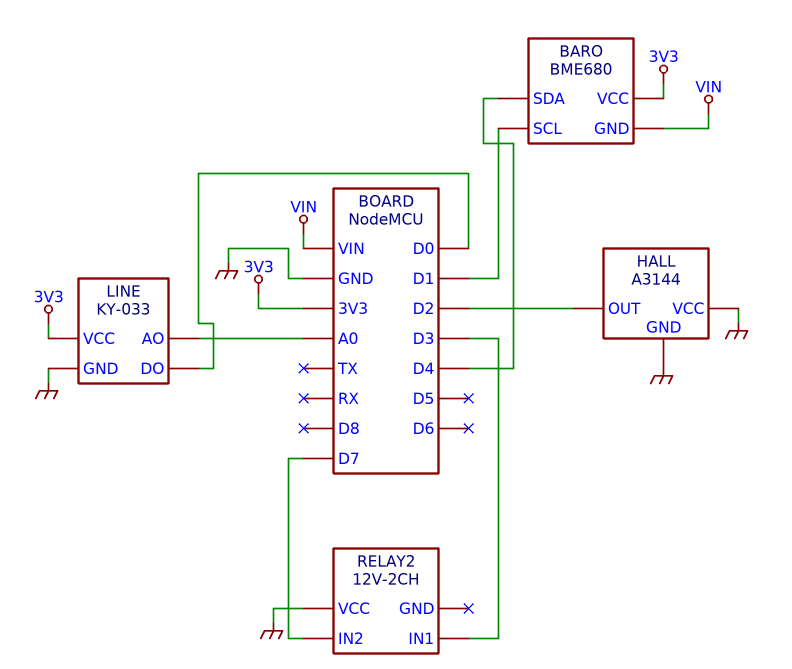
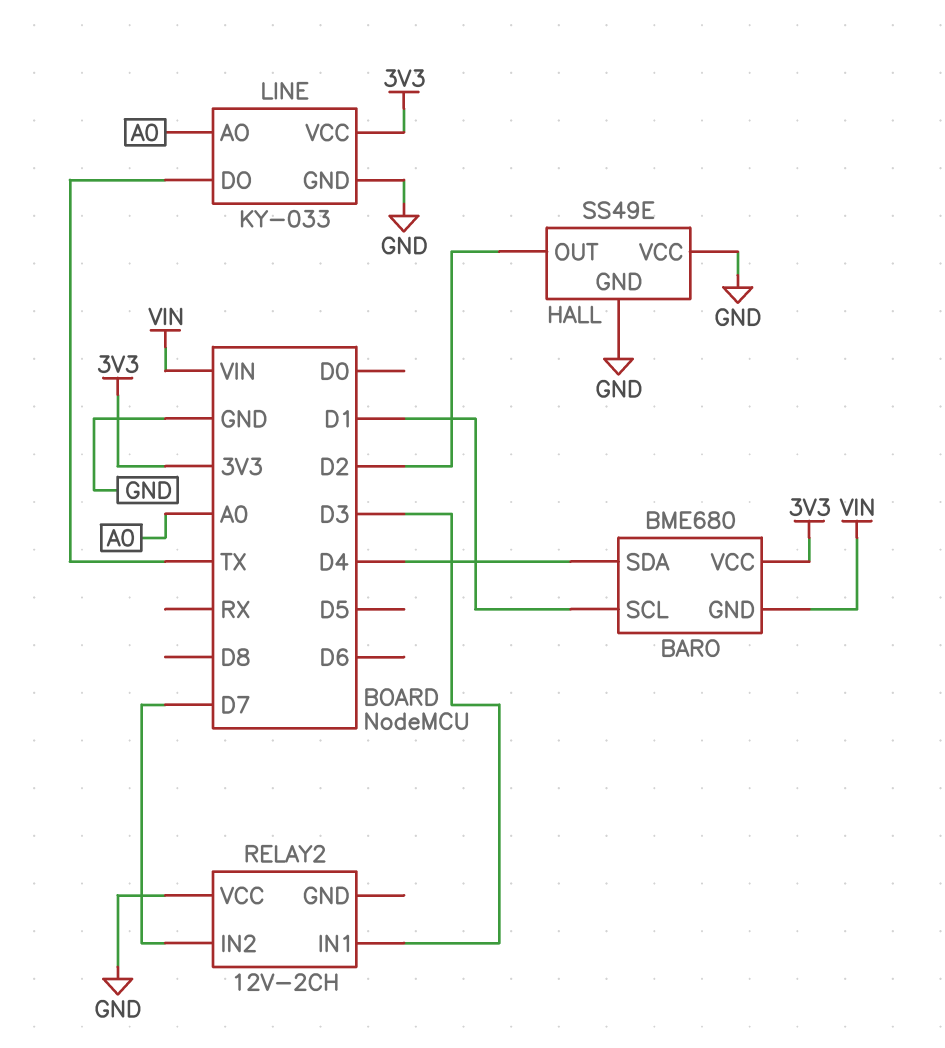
HALL: A3144 -> SS49E
LINE pin DO: D0 -> TX

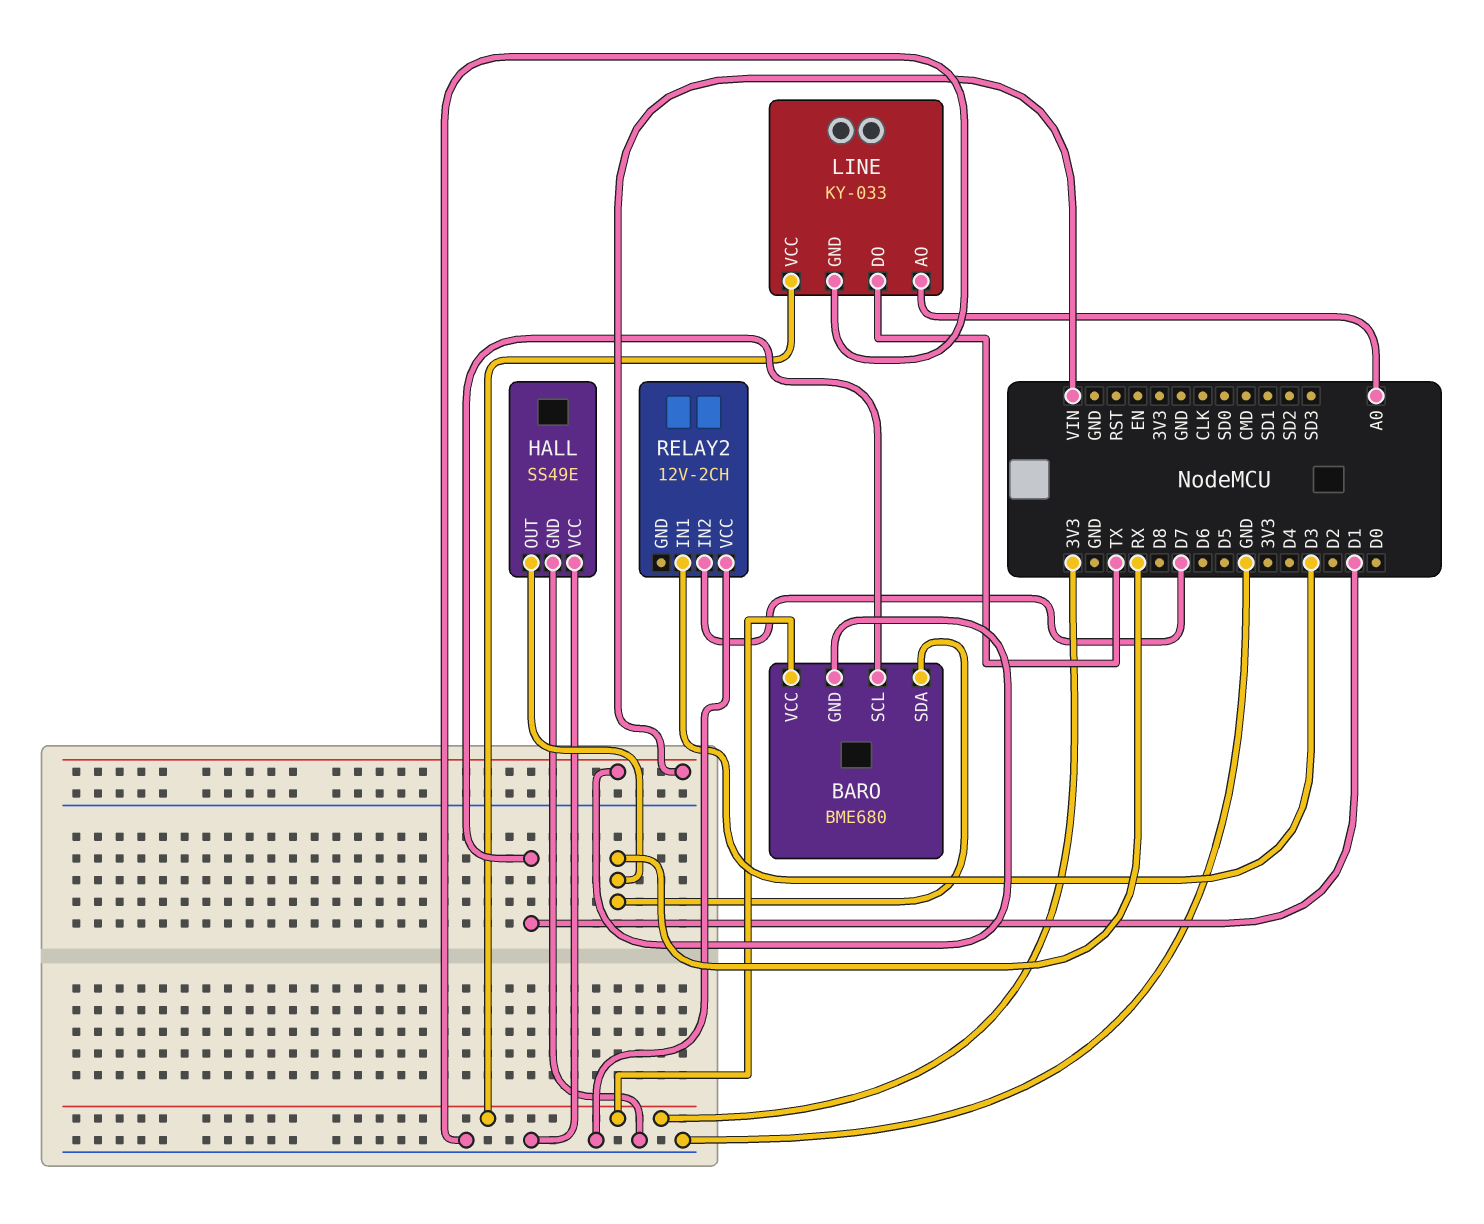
BARO pin SDA: D4 -> RX
HALL pin OUT: D2 -> RX

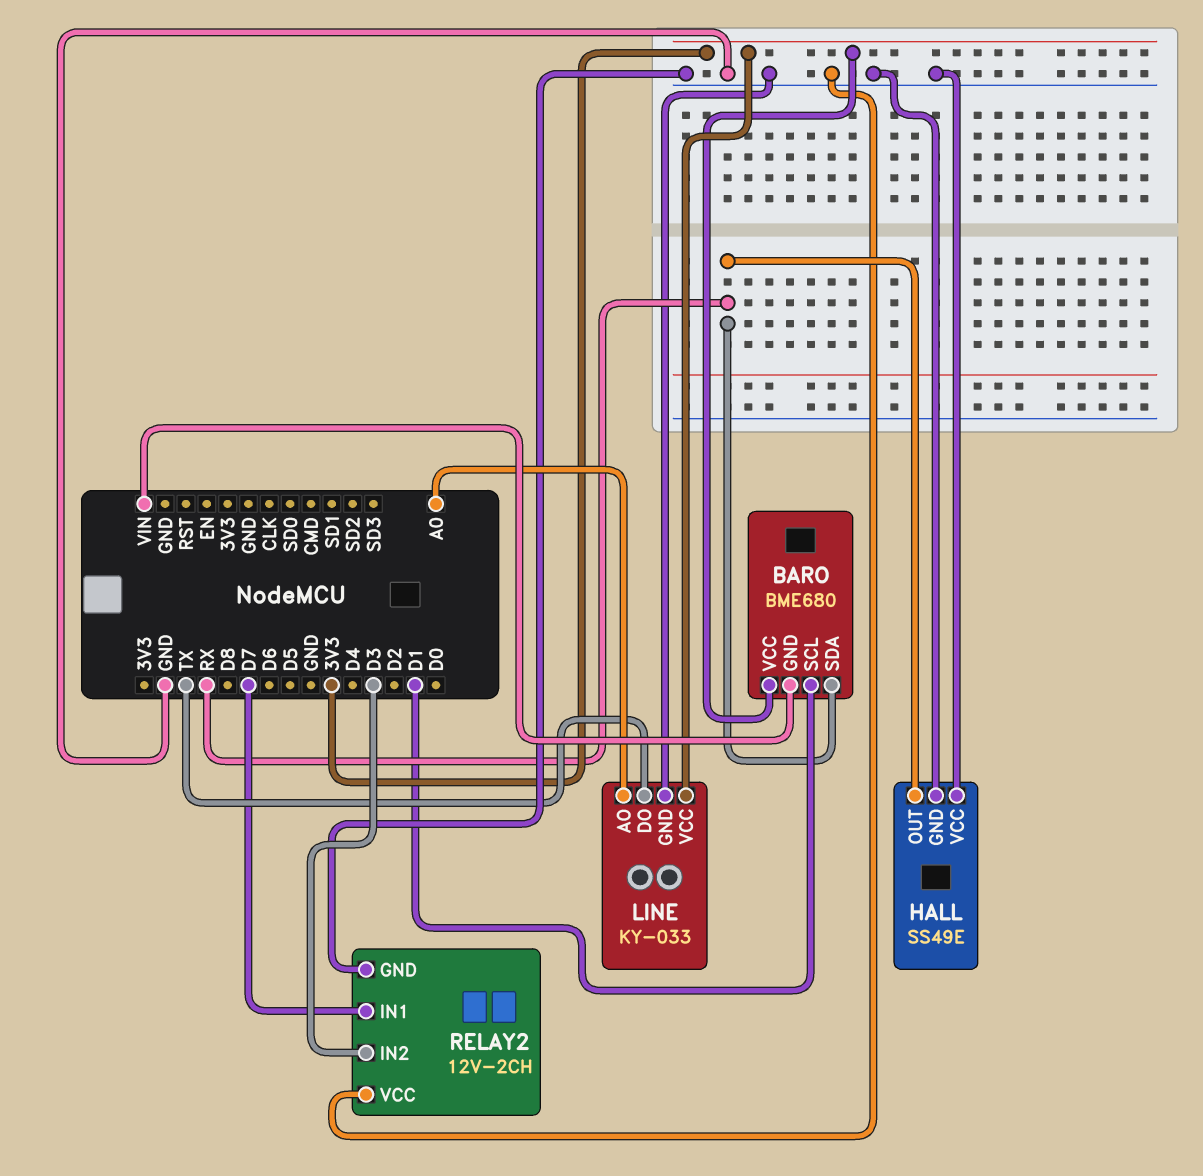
RELAY2 pin GND: none -> GND
RELAY2 pin IN1: D3 -> D7
RELAY2 pin IN2: D7 -> D3

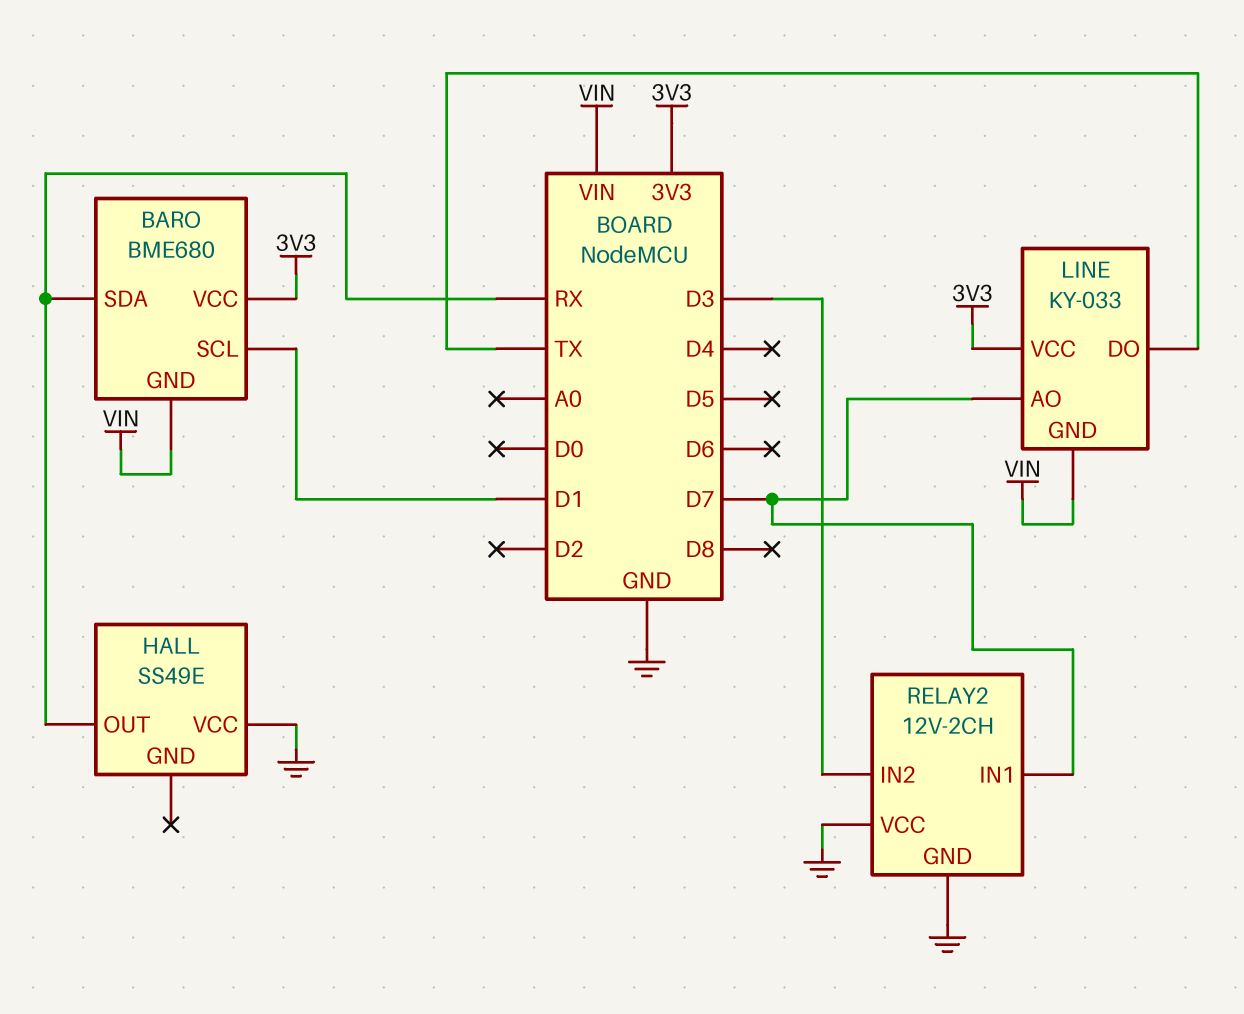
HALL pin GND: GND -> none
LINE pin AO: A0 -> D7
LINE pin GND: GND -> VIN

